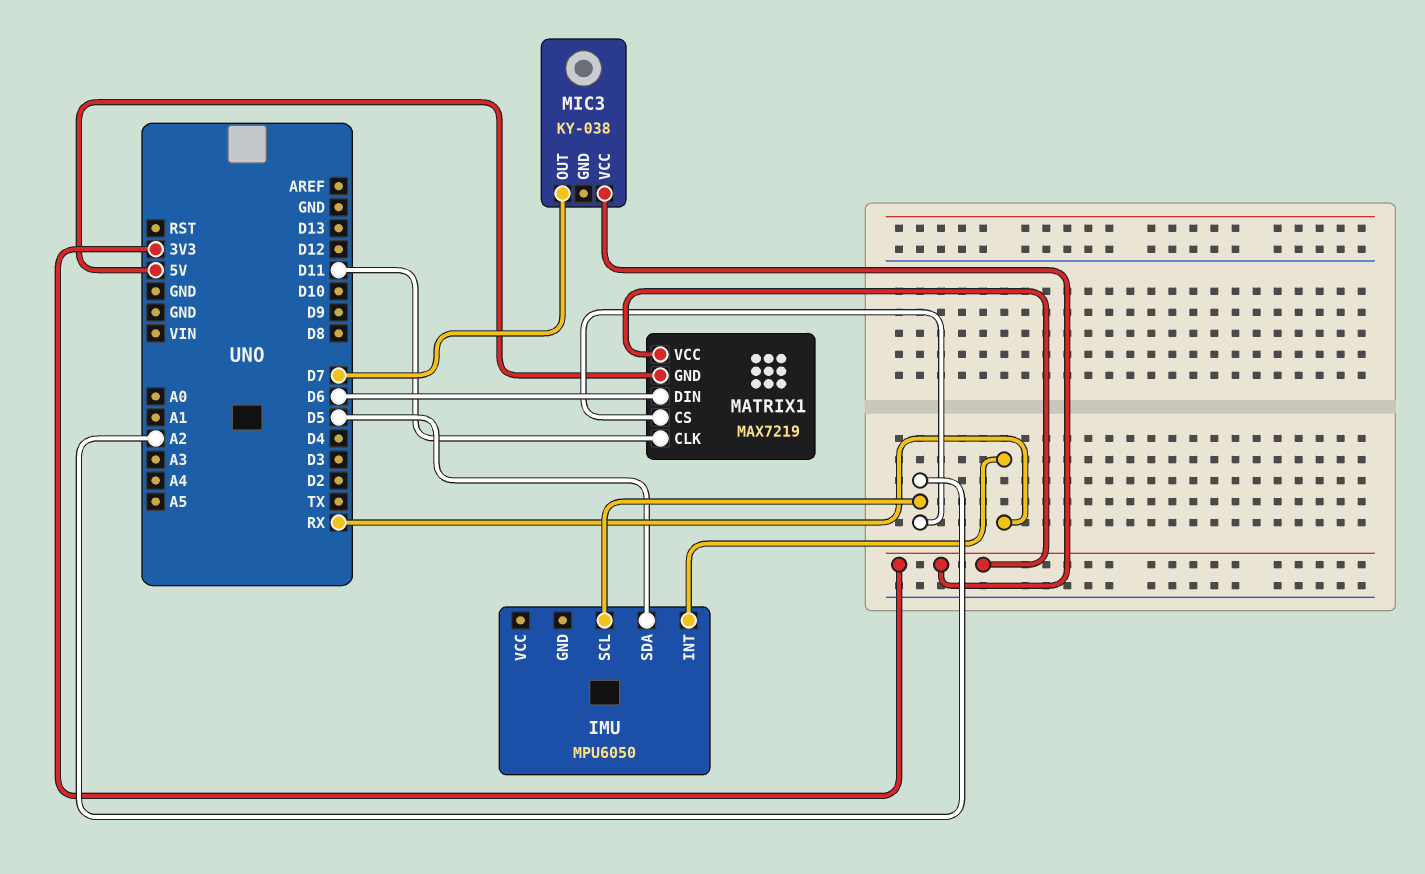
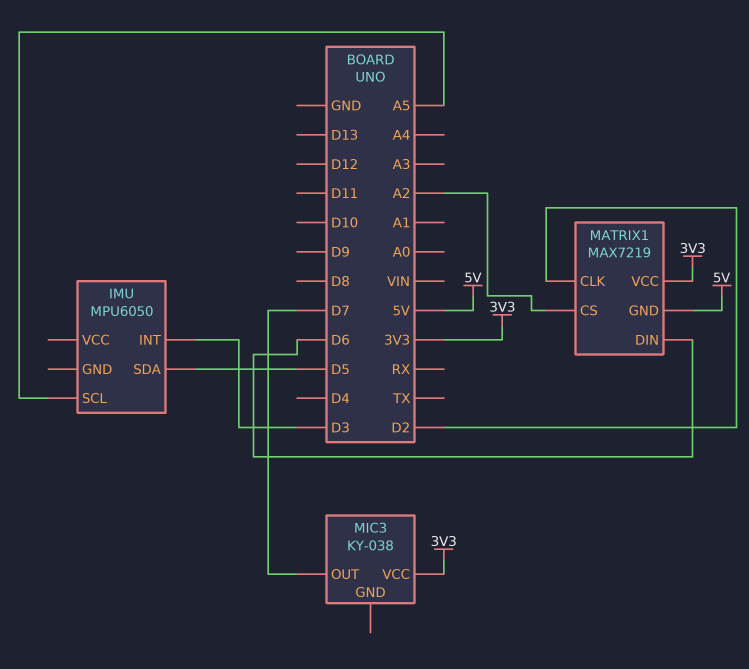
IMU pin INT: RX -> D3
IMU pin SCL: A2 -> A5
MATRIX1 pin CLK: D11 -> D2

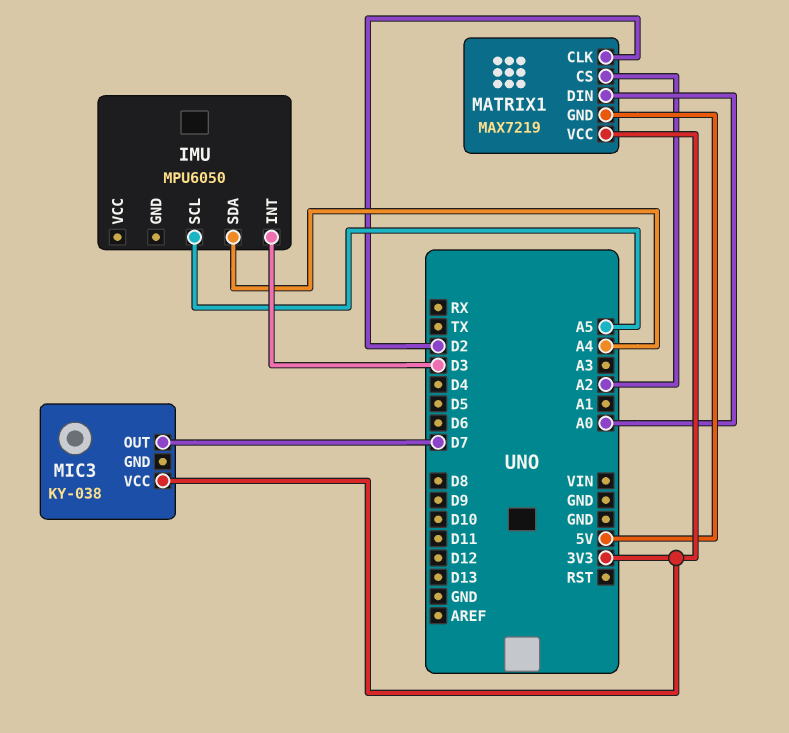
IMU pin SDA: D5 -> A4
MATRIX1 pin DIN: D6 -> A0

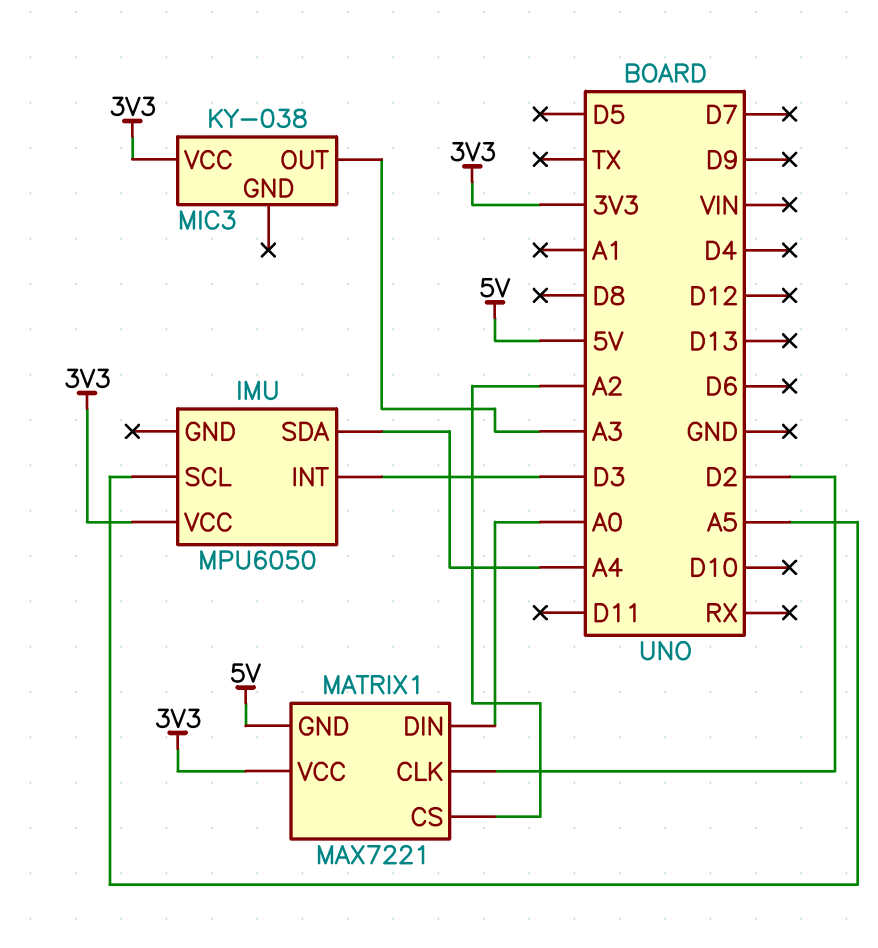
IMU pin VCC: none -> 3V3
MATRIX1: MAX7219 -> MAX7221
MIC3 pin OUT: D7 -> A3

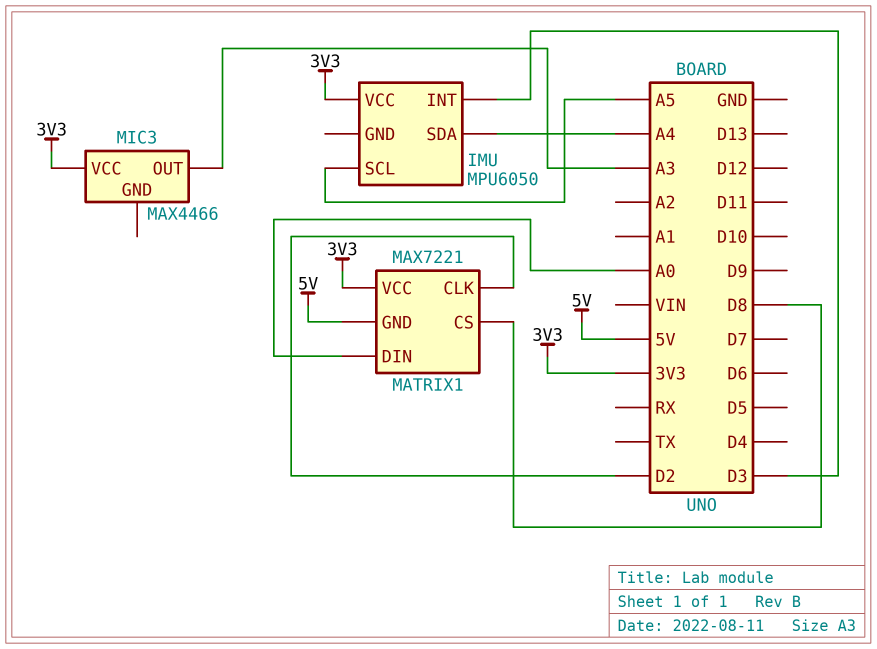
MATRIX1 pin CS: A2 -> D8
MIC3: KY-038 -> MAX4466

